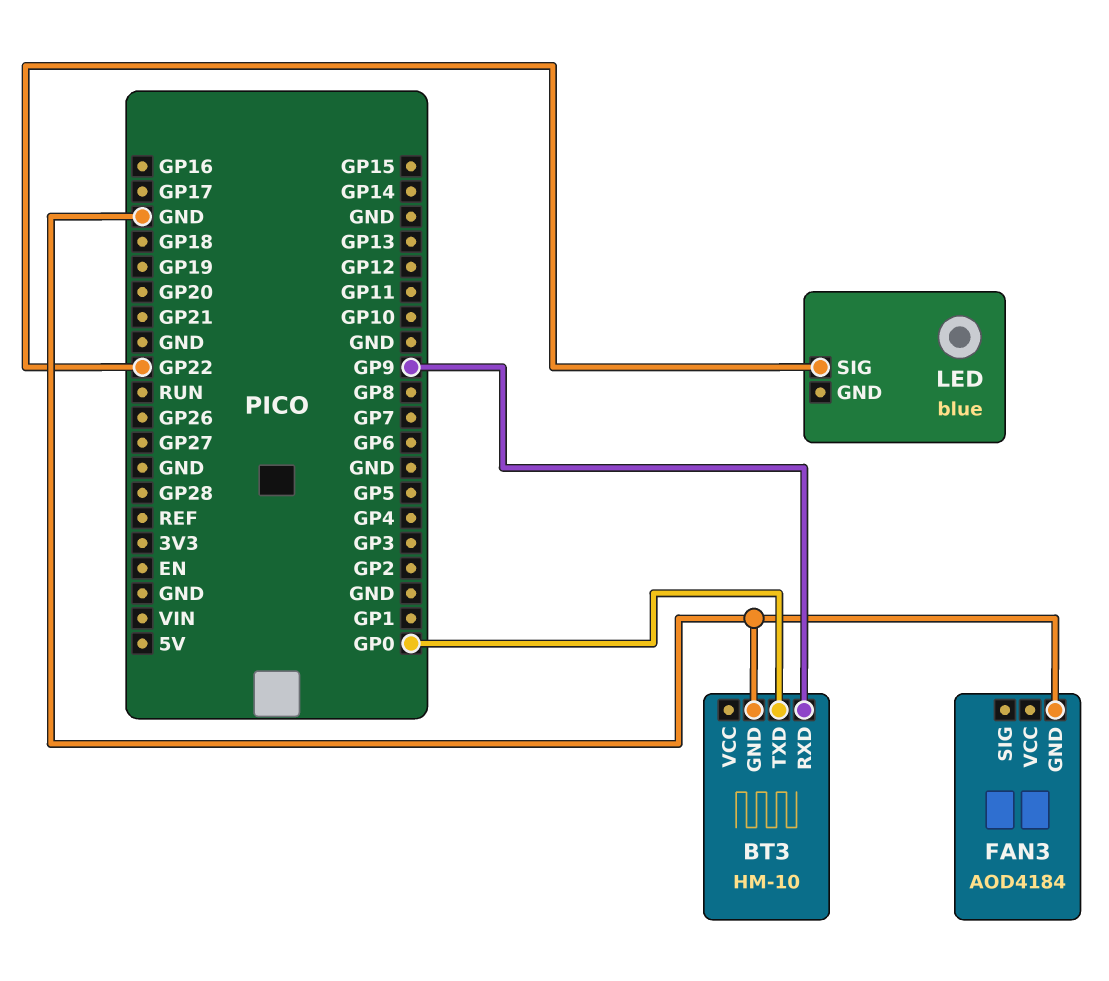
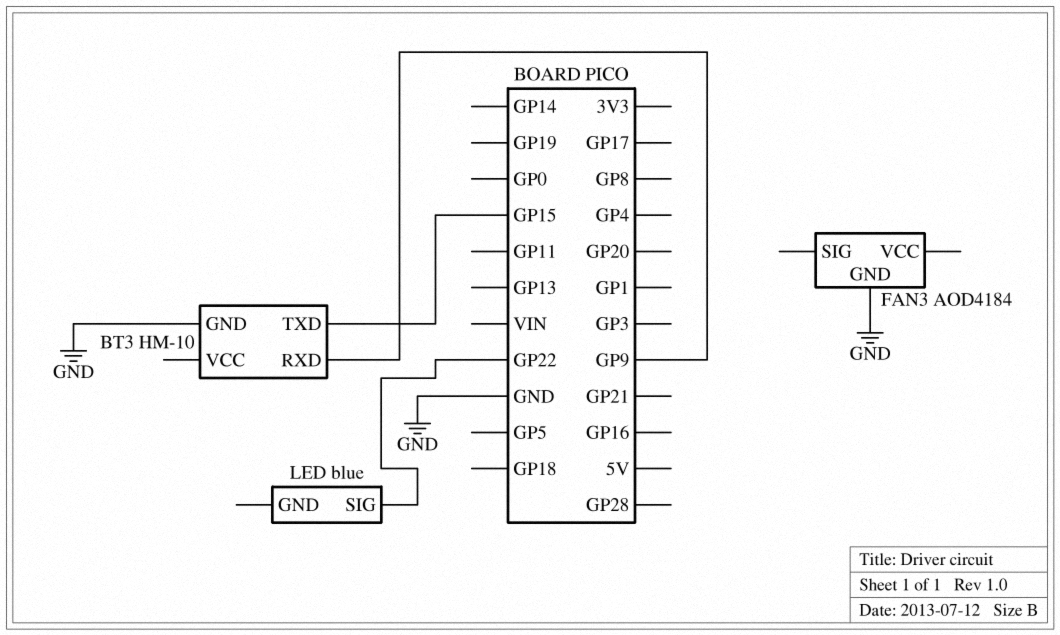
BT3 pin TXD: GP0 -> GP15

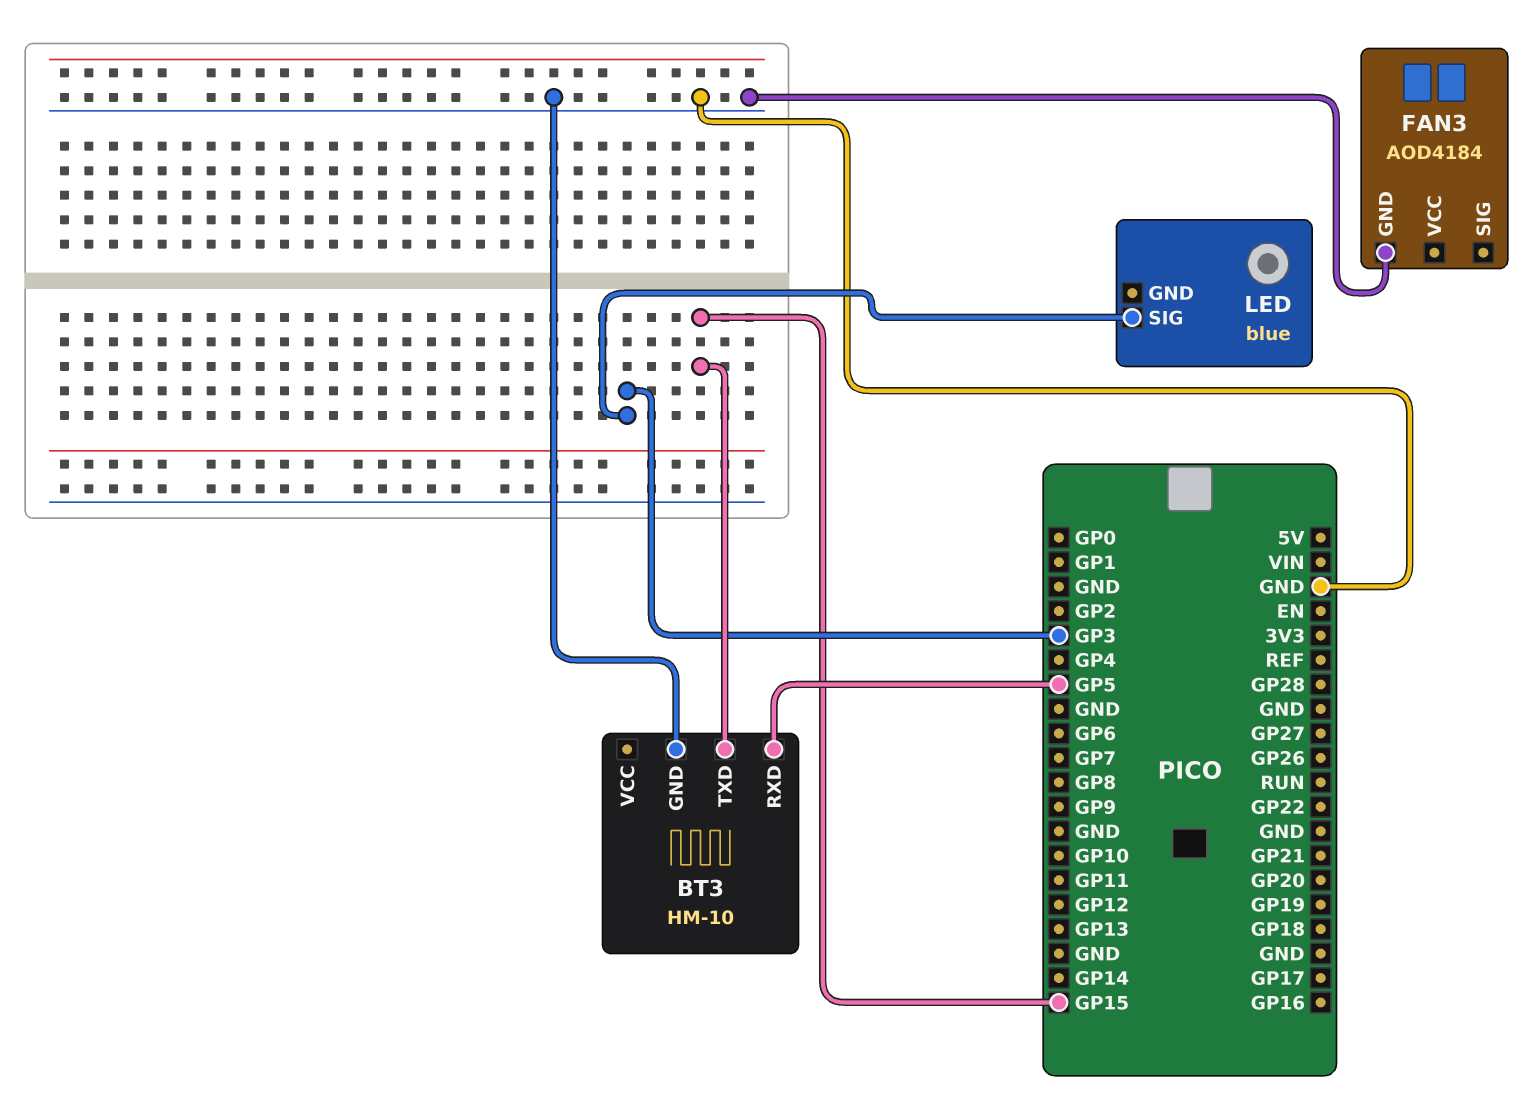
BT3 pin RXD: GP9 -> GP5
LED pin SIG: GP22 -> GP3

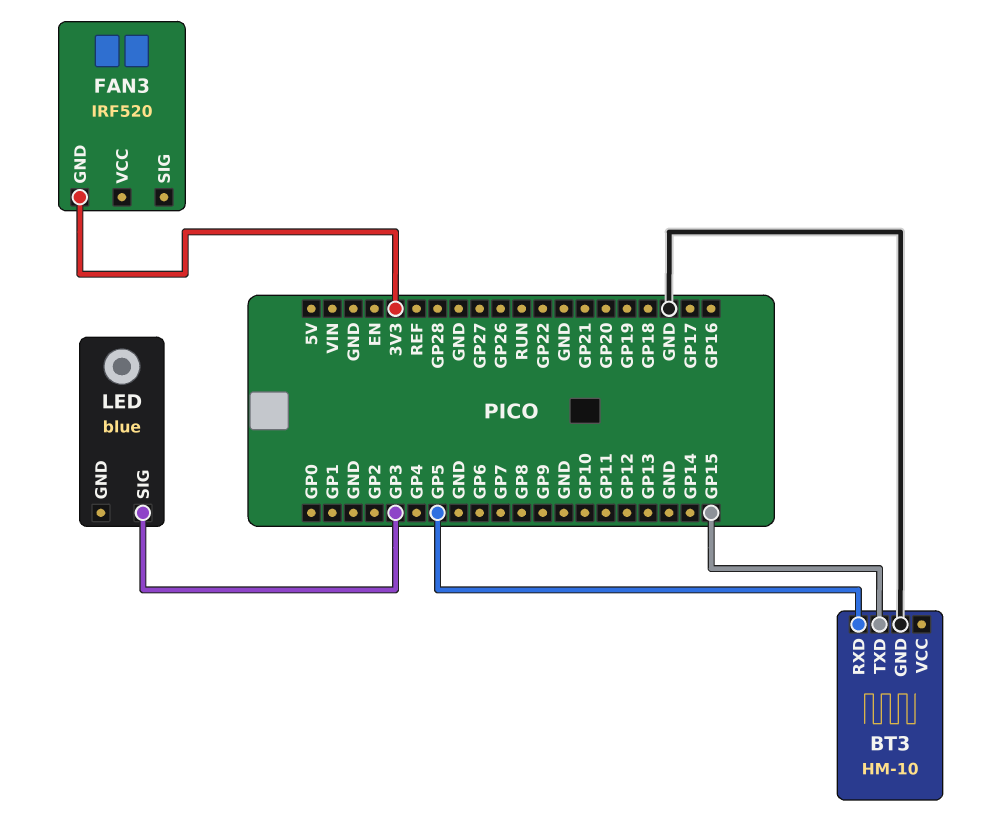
FAN3: AOD4184 -> IRF520
FAN3 pin GND: GND -> 3V3

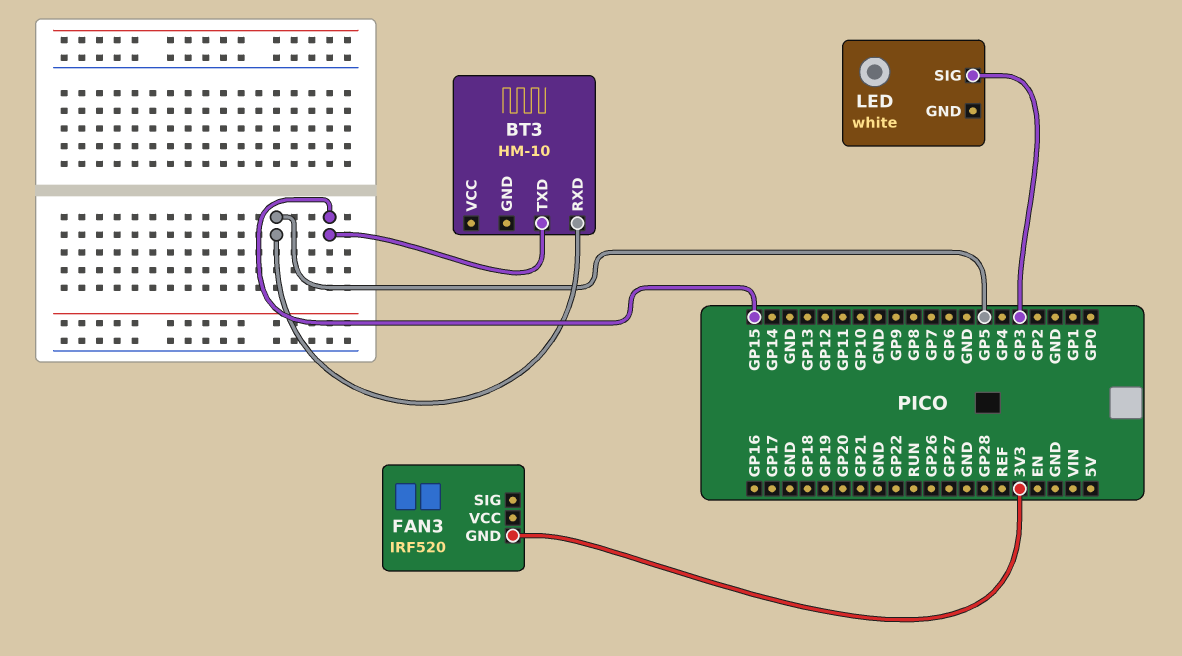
BT3 pin GND: GND -> none
LED: blue -> white

